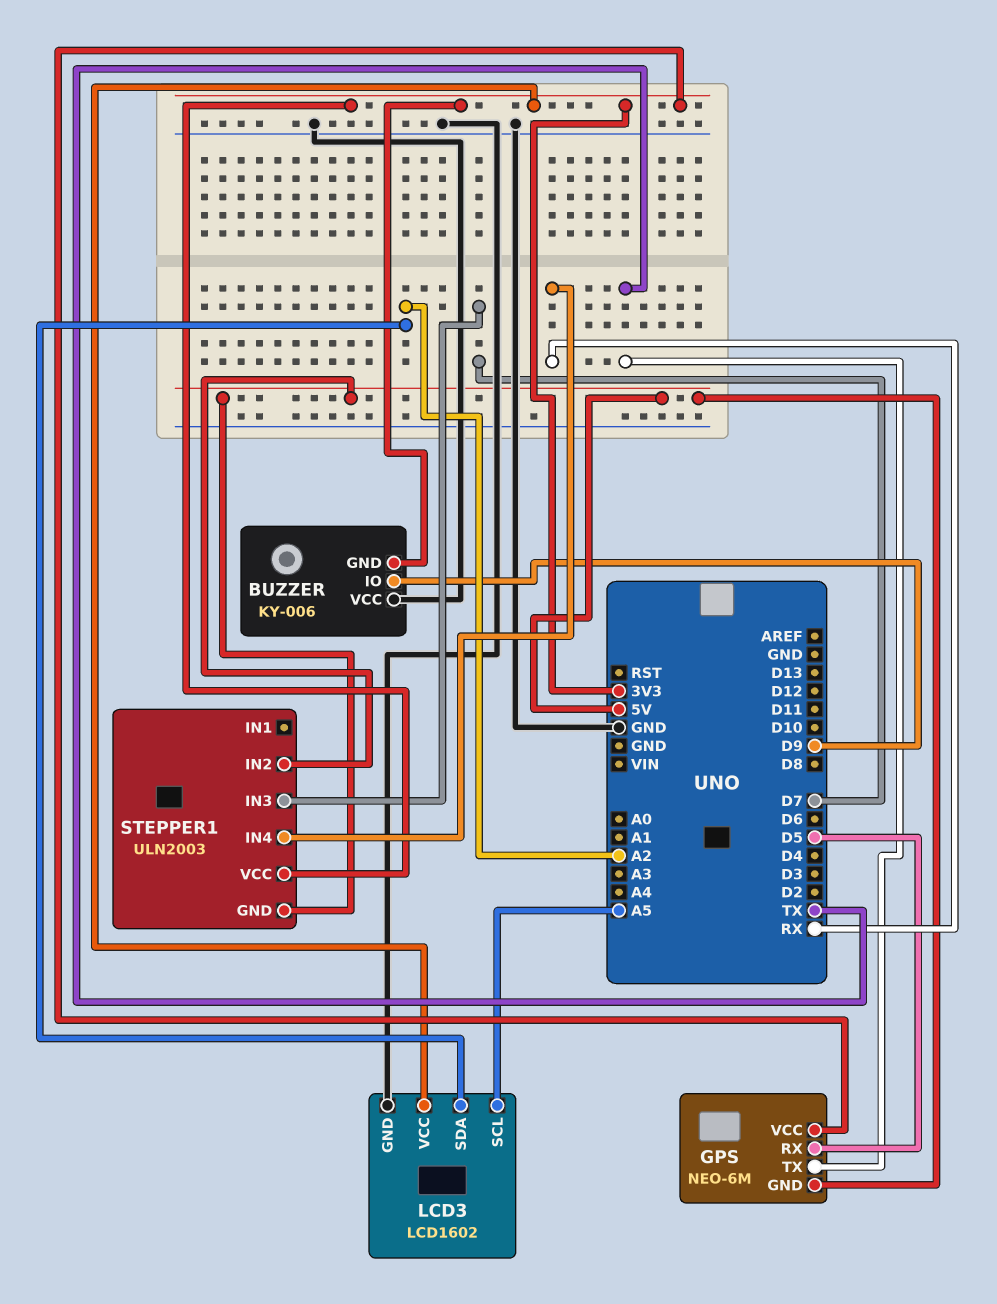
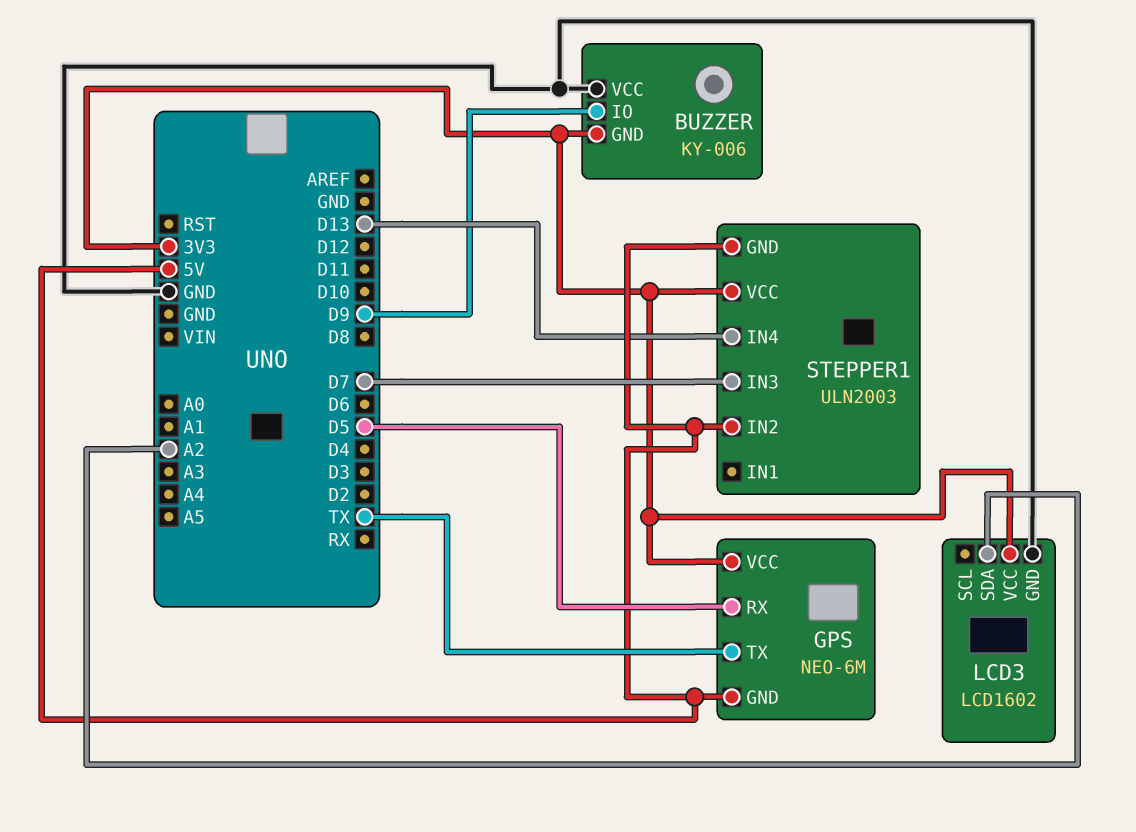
LCD3 pin SCL: A5 -> none
STEPPER1 pin IN4: RX -> D13

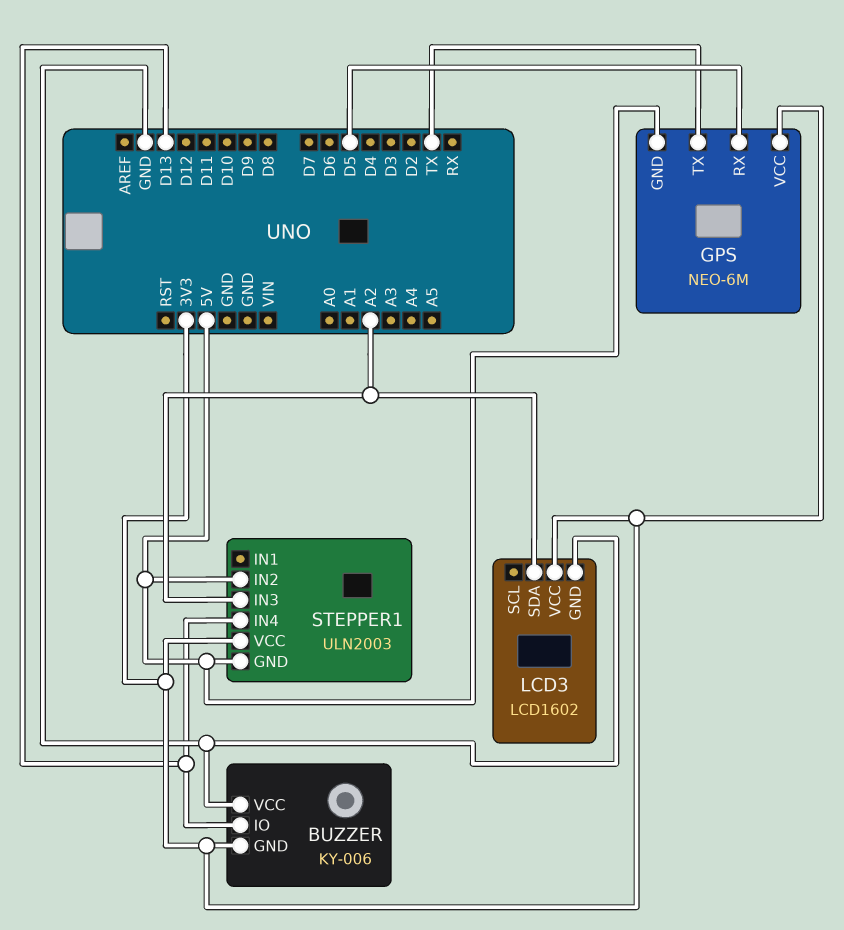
BUZZER pin IO: D9 -> D13
STEPPER1 pin IN3: D7 -> A2

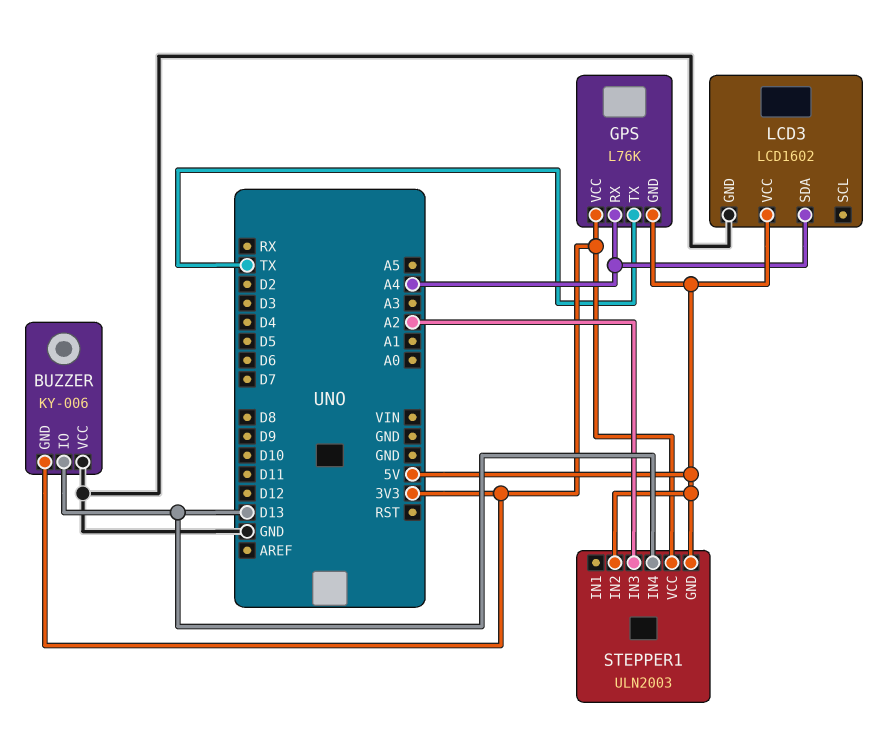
GPS: NEO-6M -> L76K
GPS pin RX: D5 -> A4
LCD3 pin SDA: A2 -> A4
LCD3 pin VCC: 3V3 -> 5V

